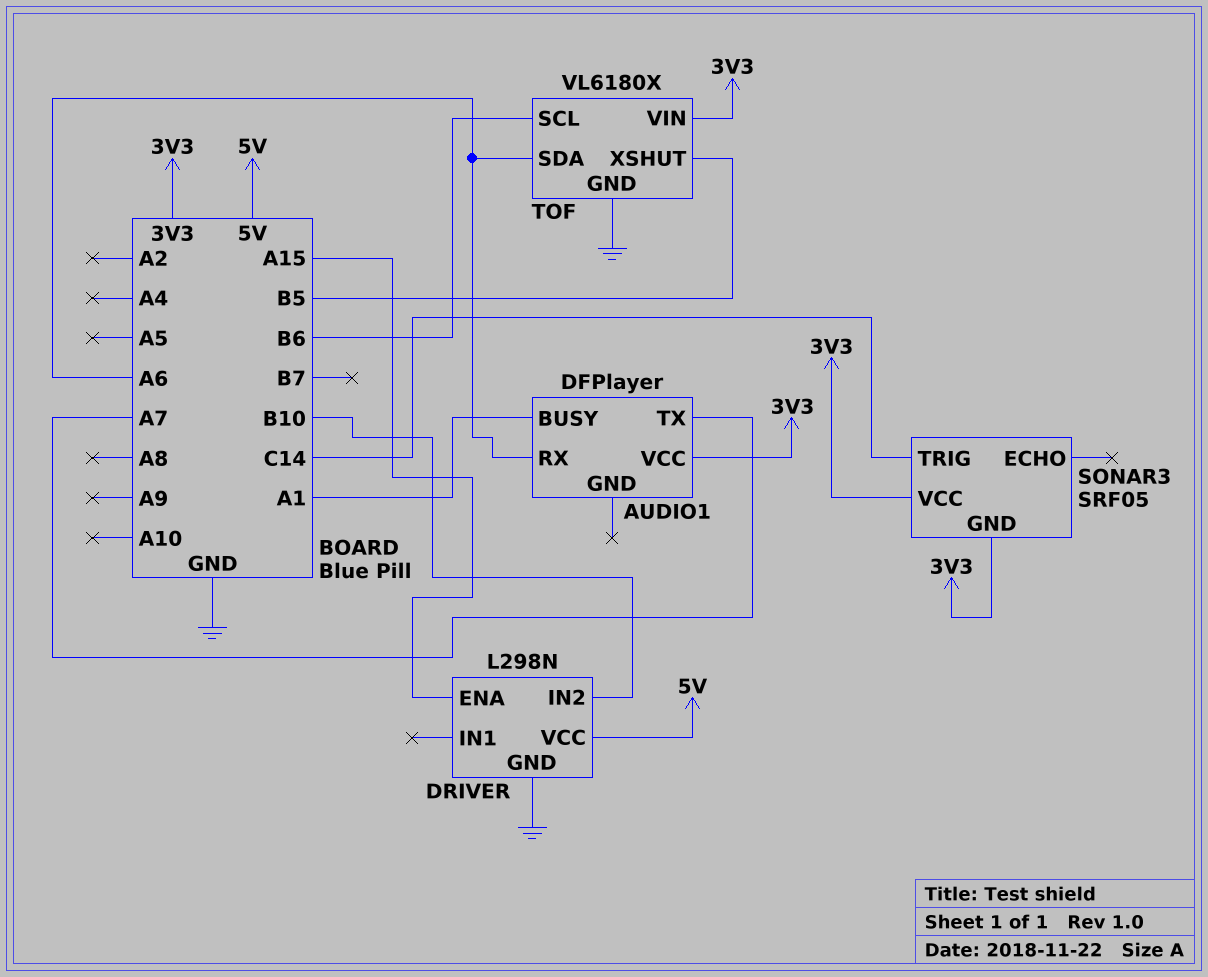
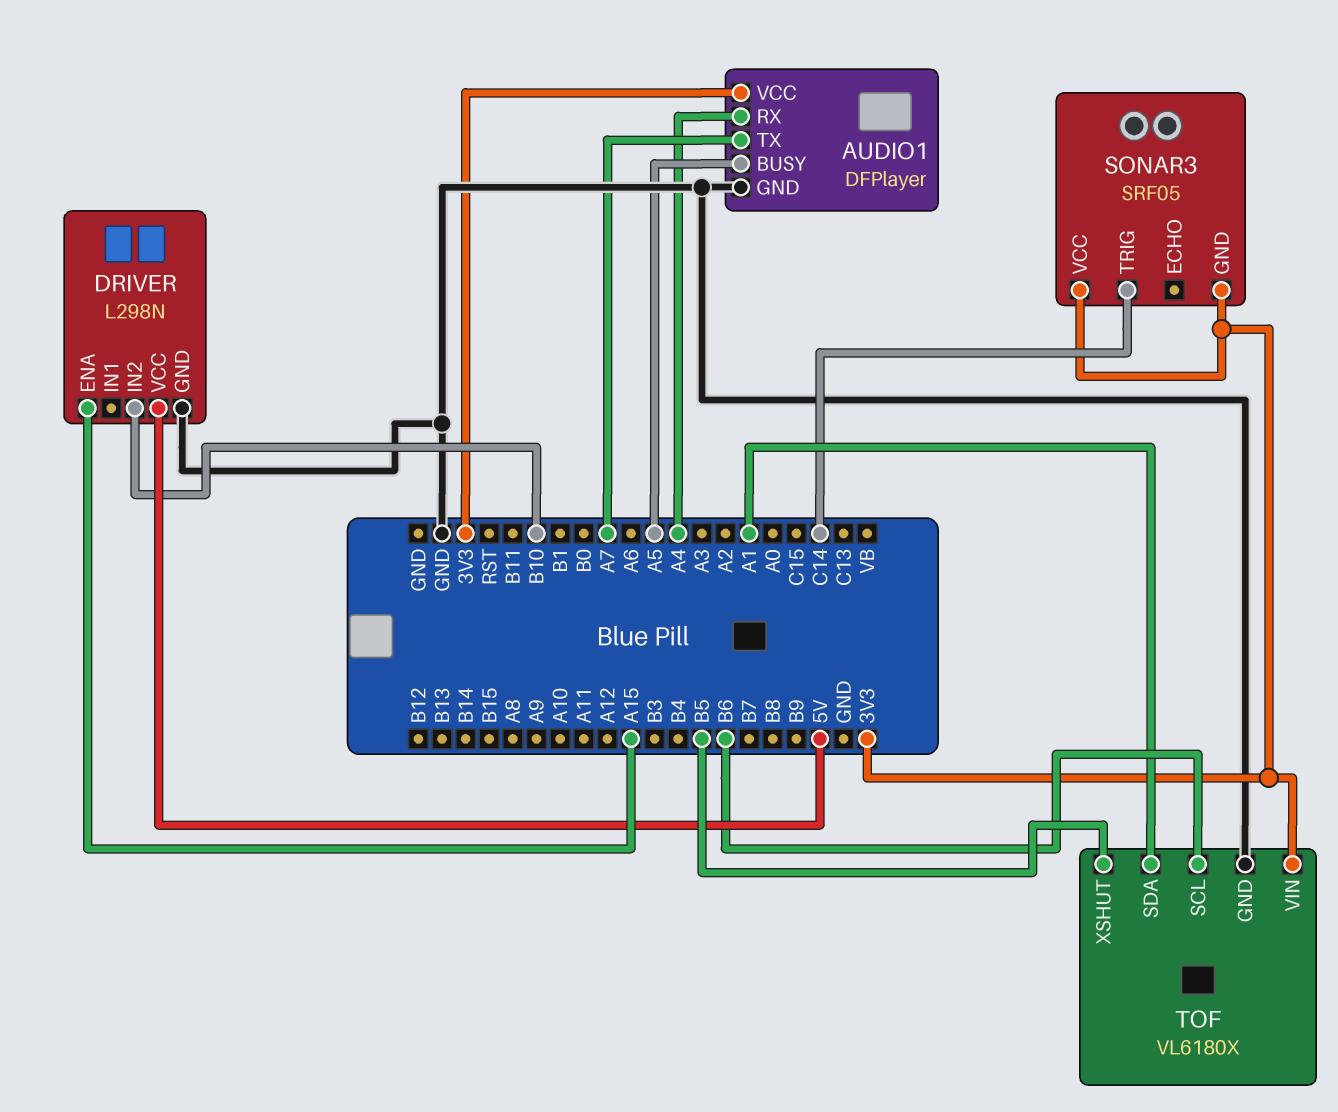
AUDIO1 pin BUSY: A1 -> A5
AUDIO1 pin GND: none -> GND
AUDIO1 pin RX: A6 -> A4
TOF pin SDA: A6 -> A1

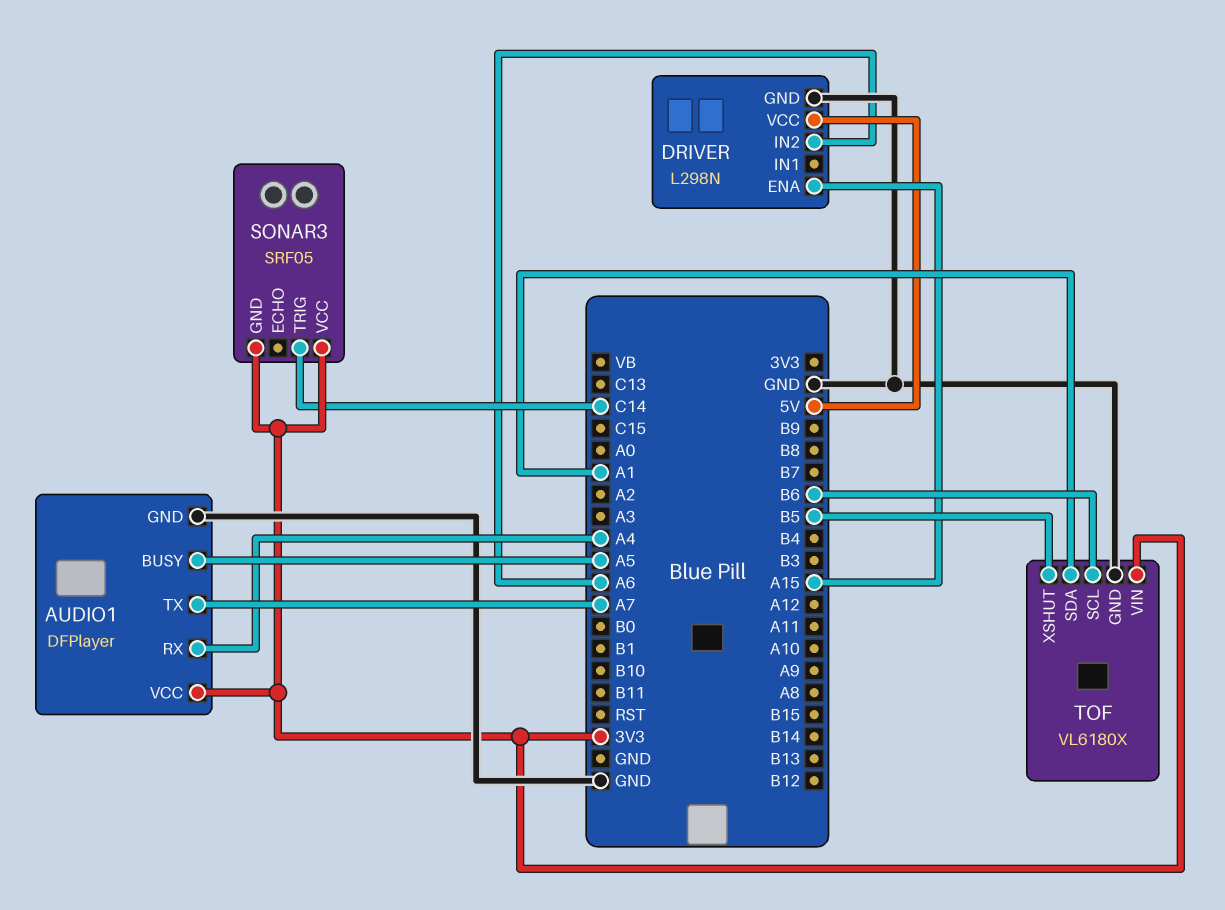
DRIVER pin IN2: B10 -> A6

